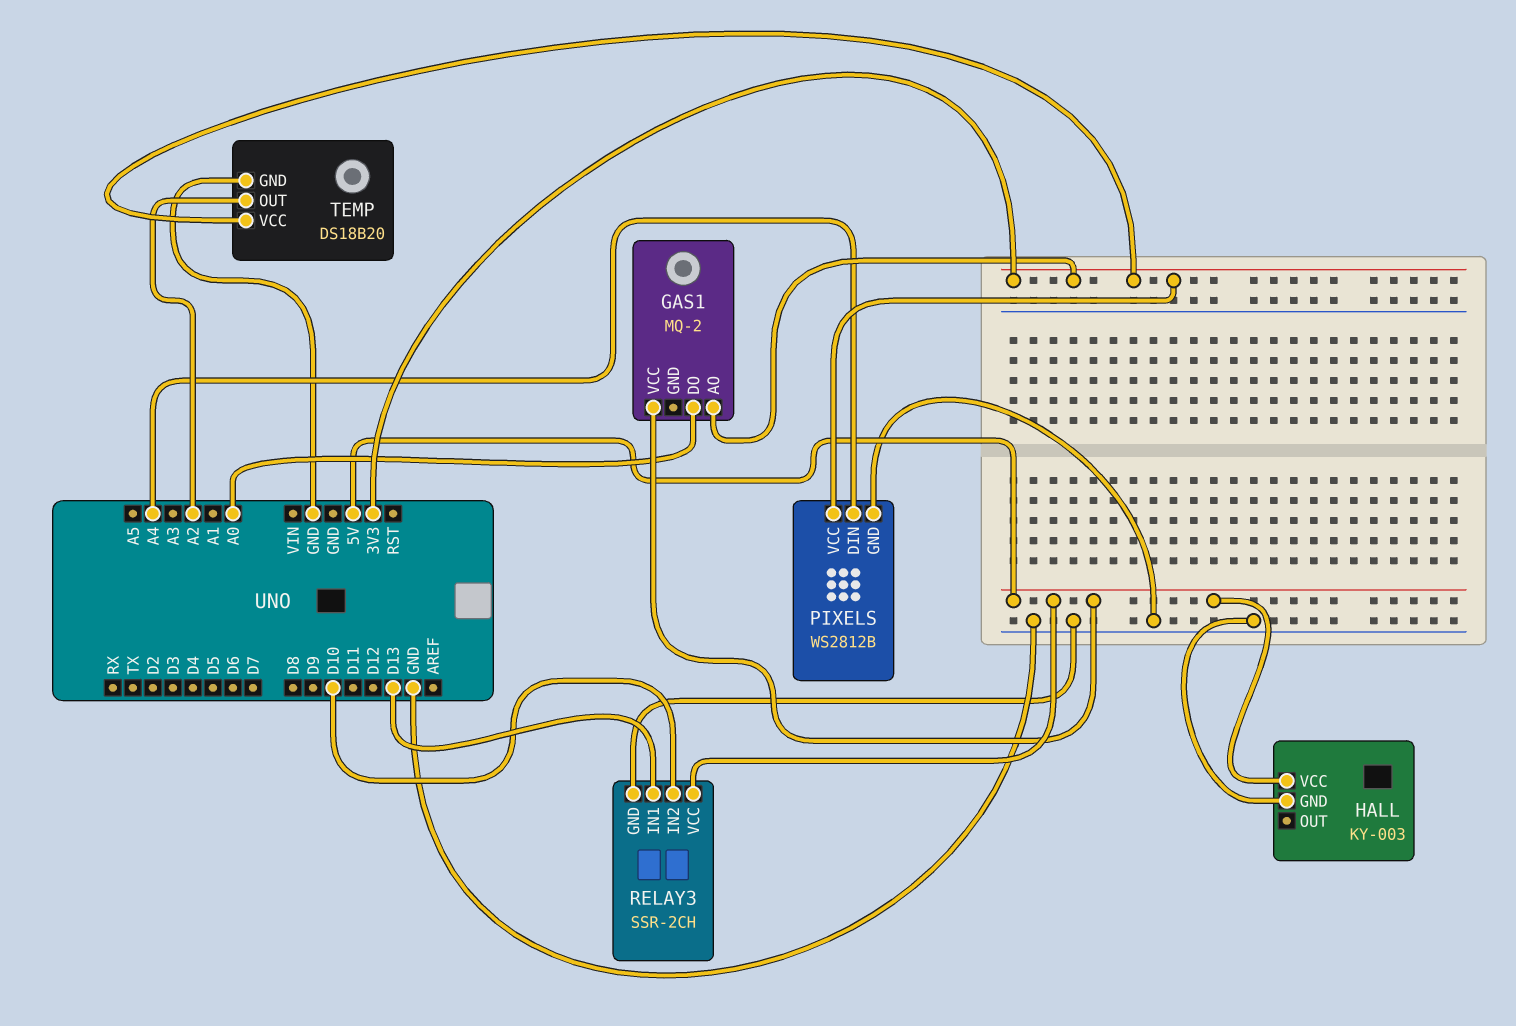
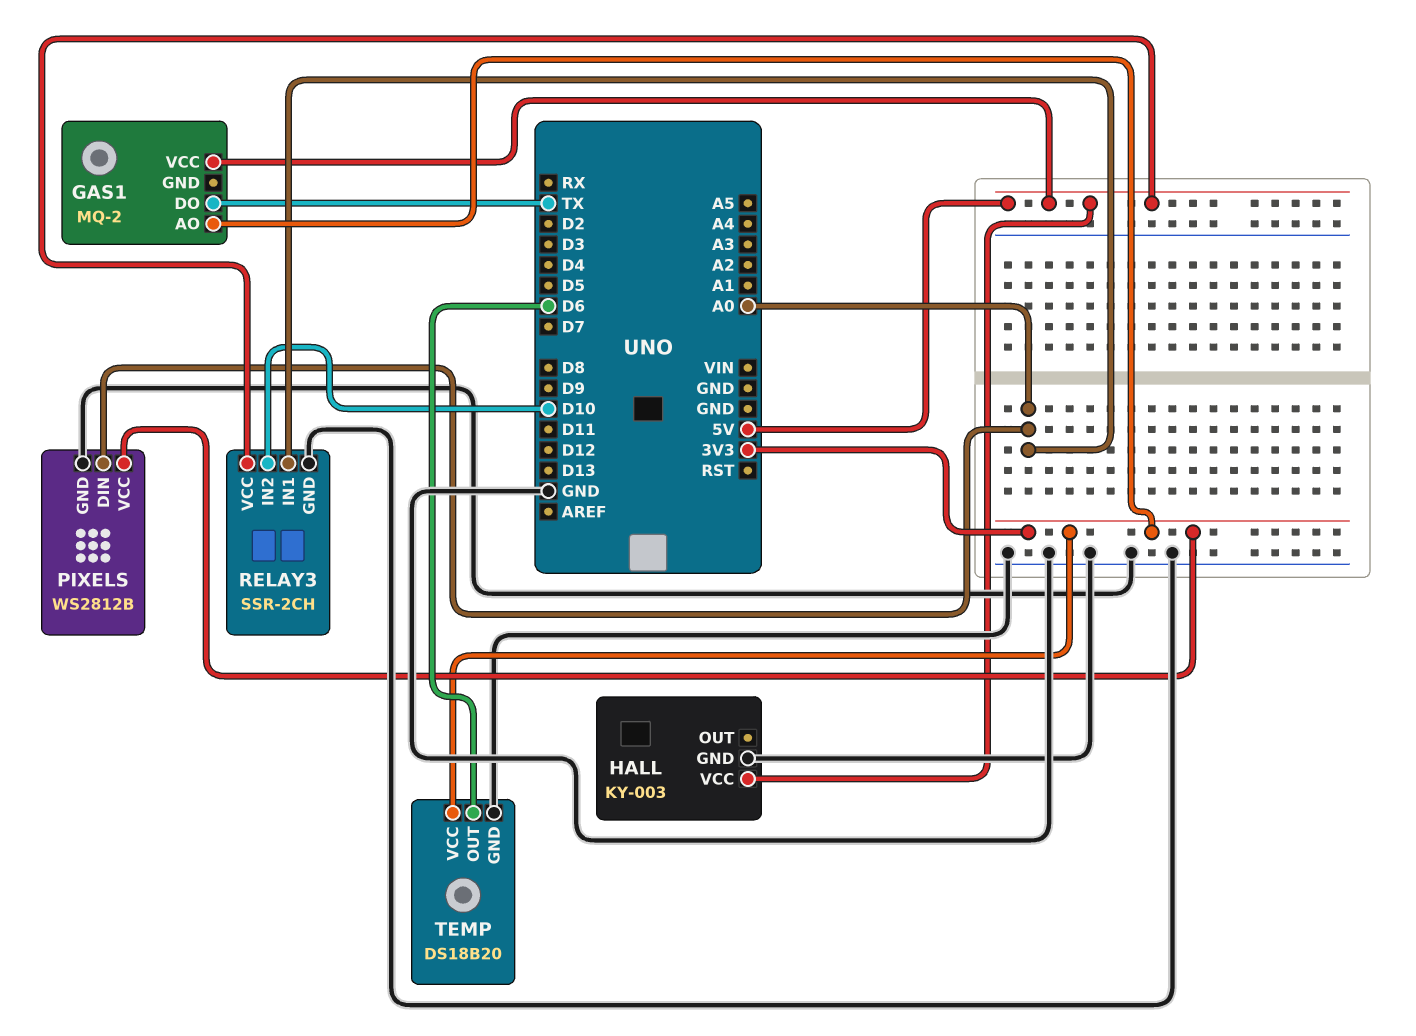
GAS1 pin DO: A0 -> TX
PIXELS pin DIN: A4 -> A0
RELAY3 pin IN1: D13 -> A0
TEMP pin OUT: A2 -> D6

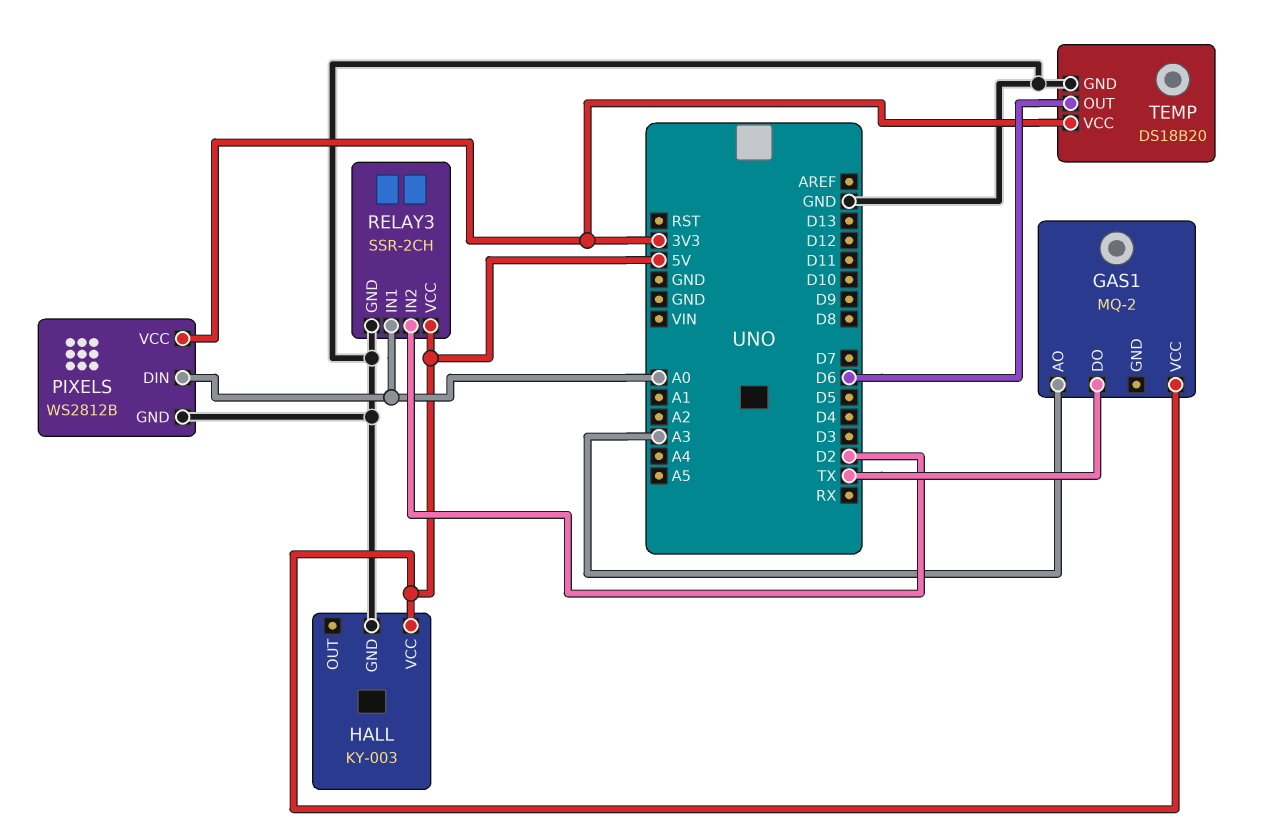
GAS1 pin AO: 3V3 -> A3
RELAY3 pin IN2: D10 -> D2

